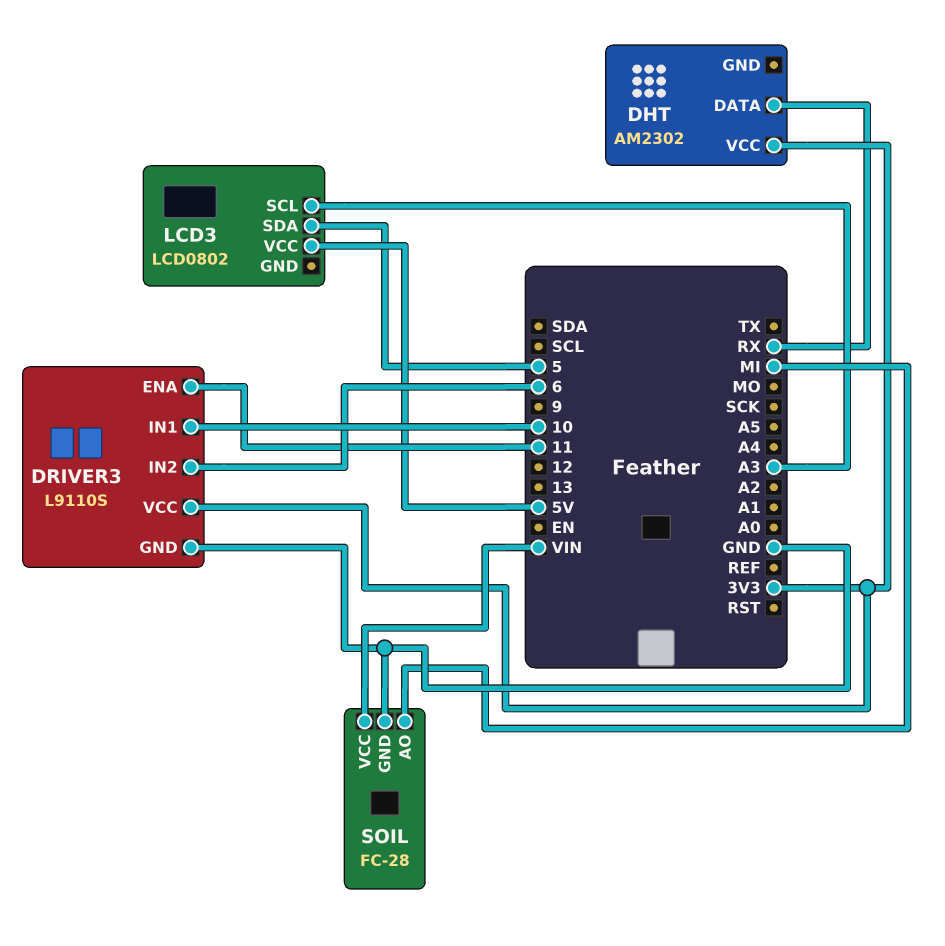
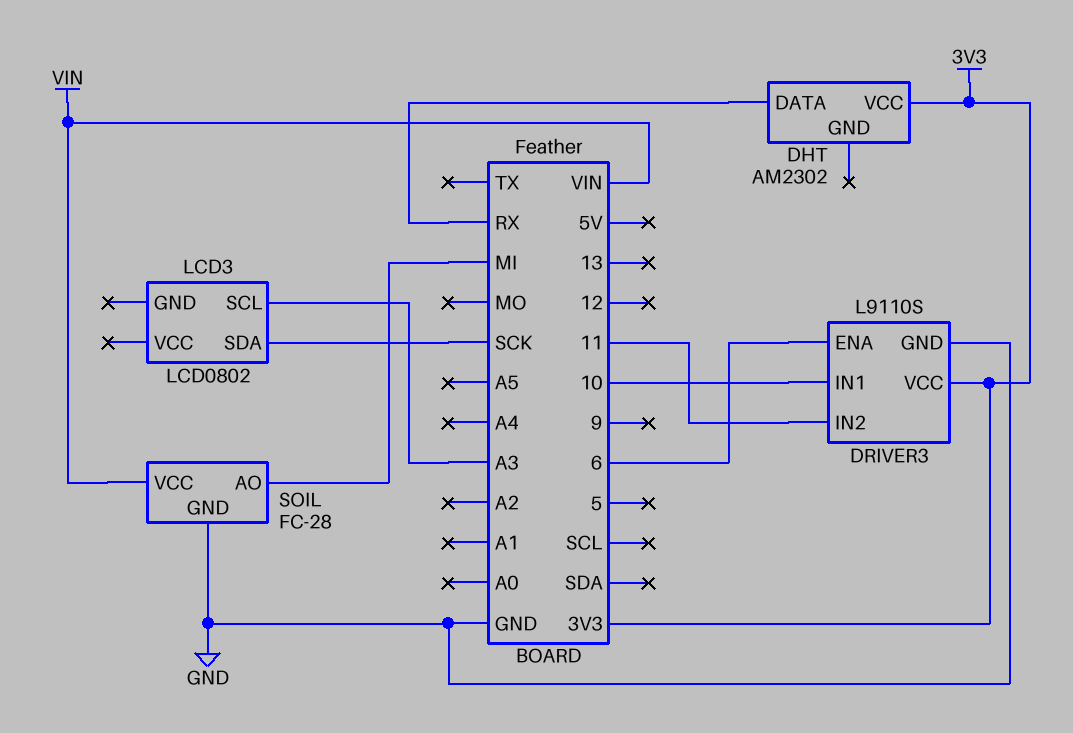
DRIVER3 pin ENA: 11 -> 6
DRIVER3 pin IN2: 6 -> 11
LCD3 pin SDA: 5 -> SCK
LCD3 pin VCC: 5V -> none

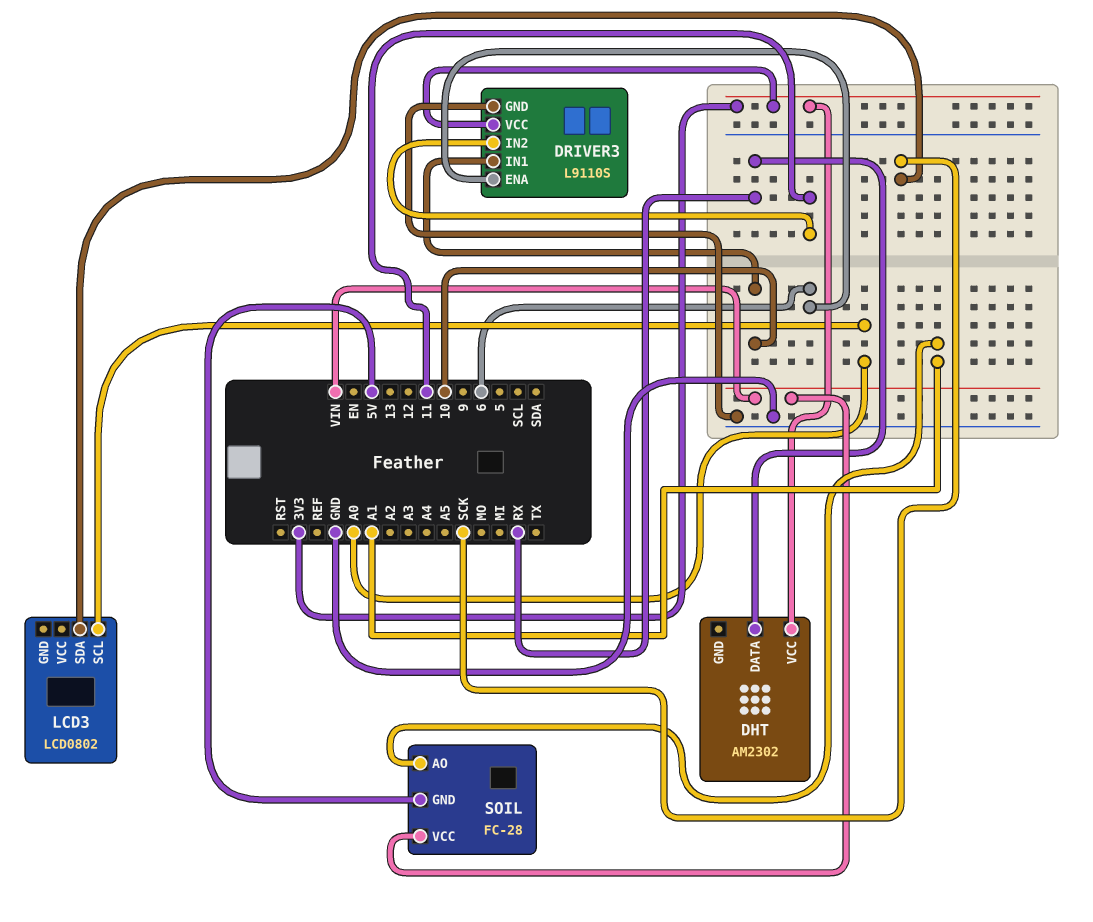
LCD3 pin SCL: A3 -> A0
SOIL pin AO: MI -> A1
SOIL pin GND: GND -> 5V

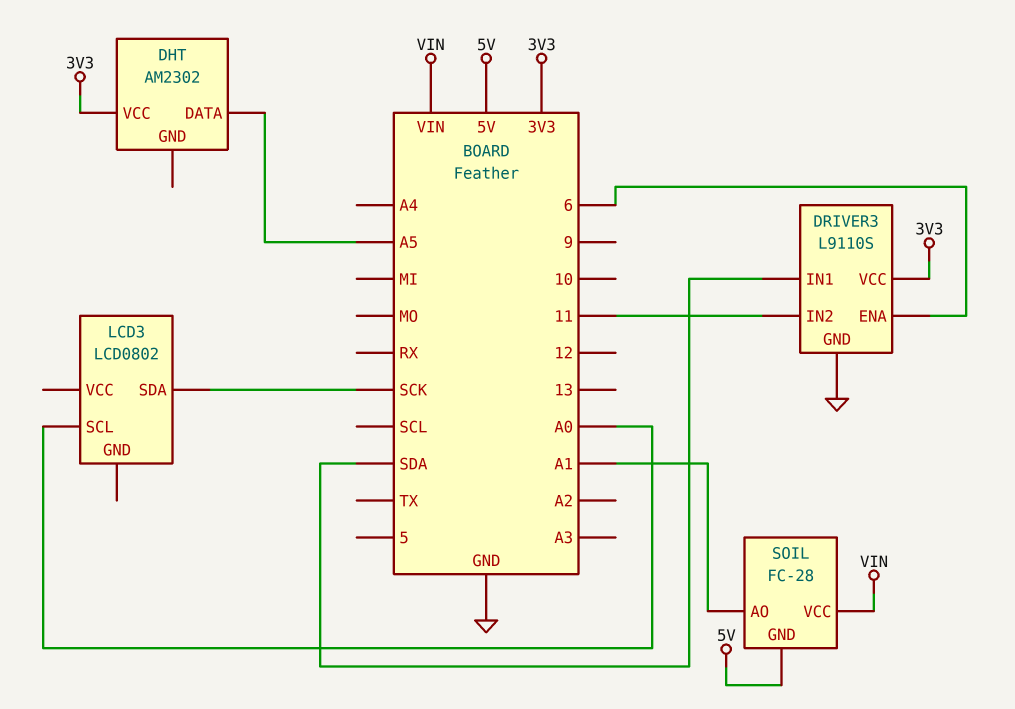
DHT pin DATA: RX -> A5
DRIVER3 pin IN1: 10 -> SDA

